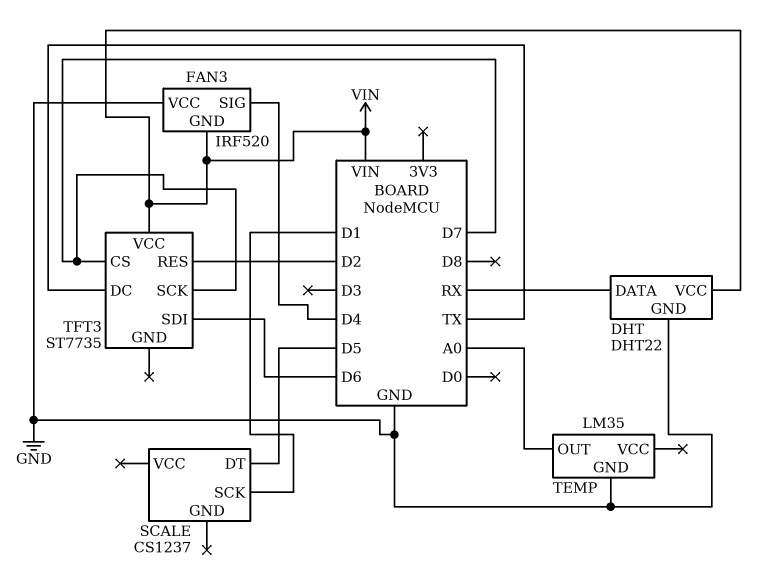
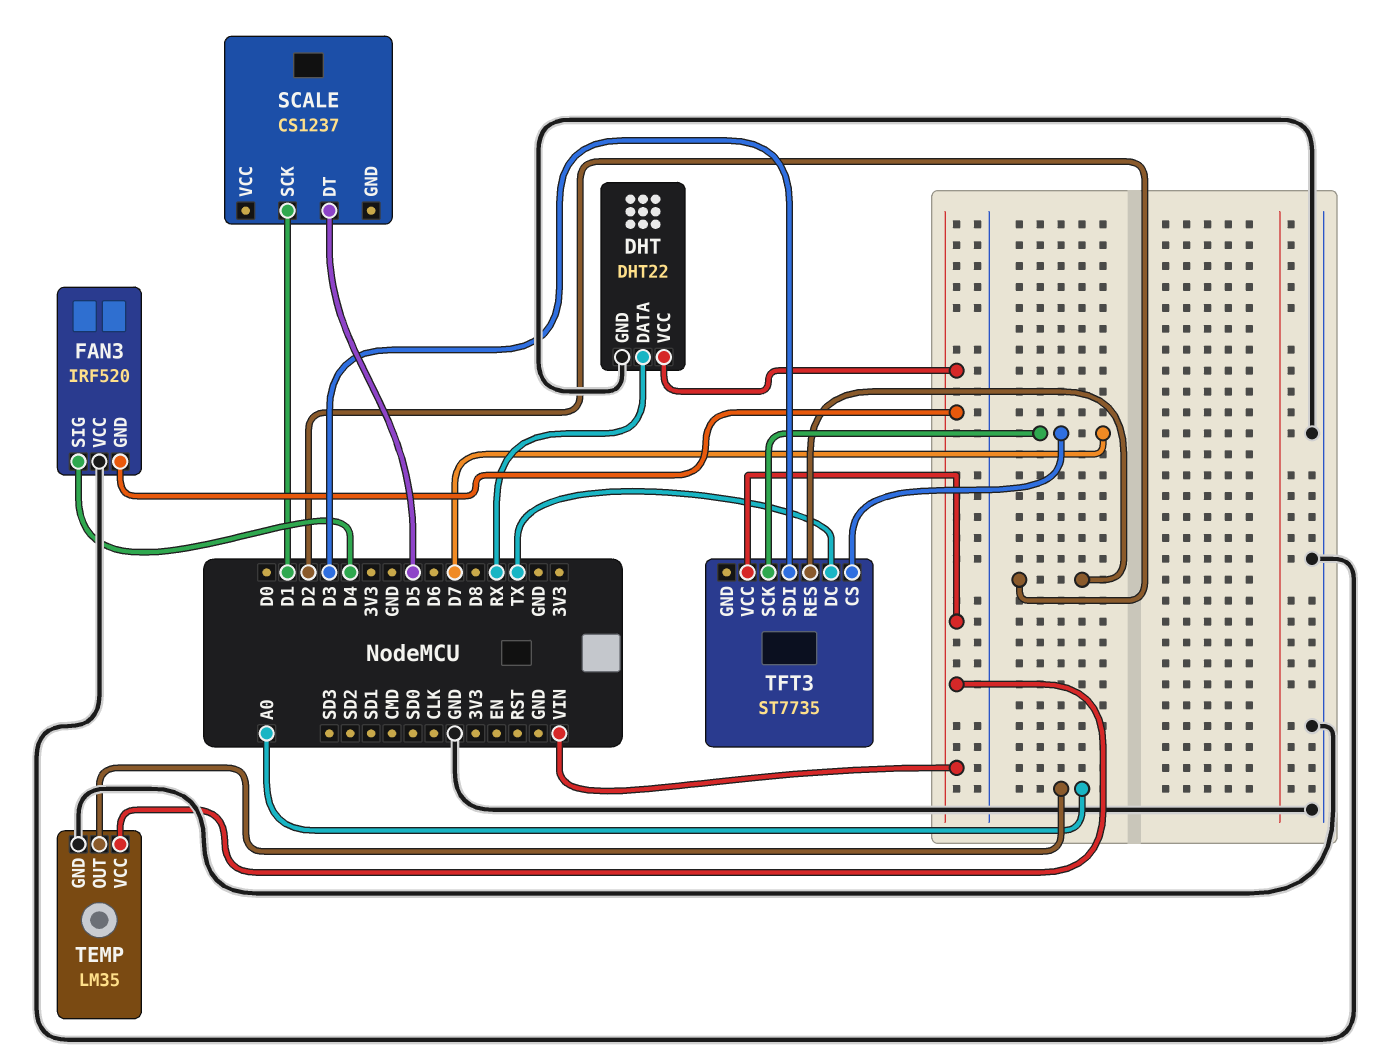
TEMP pin VCC: none -> VIN
TFT3 pin SDI: D6 -> D3

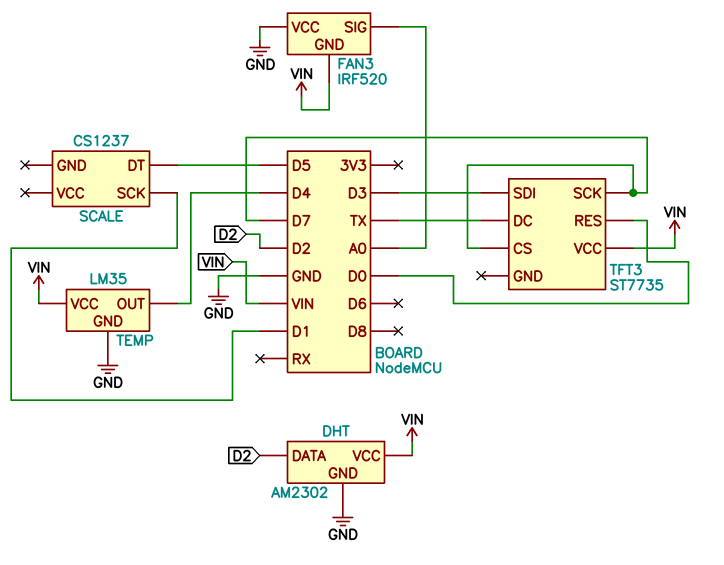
DHT: DHT22 -> AM2302
DHT pin DATA: RX -> D2
FAN3 pin SIG: D4 -> A0
TEMP pin OUT: A0 -> D4
TFT3 pin RES: D2 -> D0

